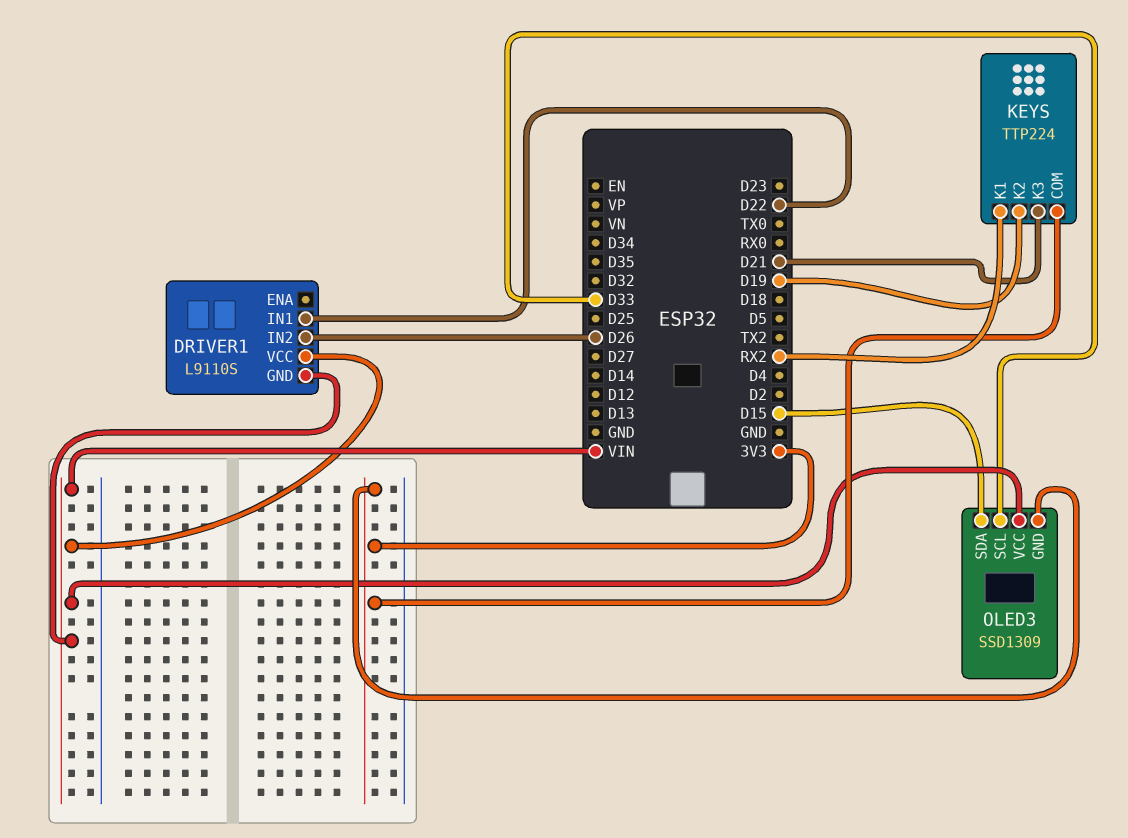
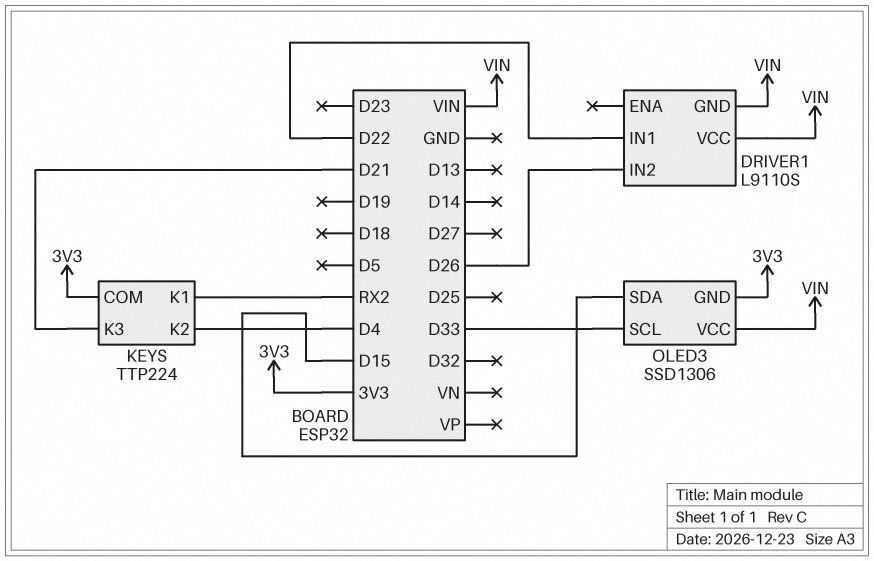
KEYS pin K2: D19 -> D4
OLED3: SSD1309 -> SSD1306

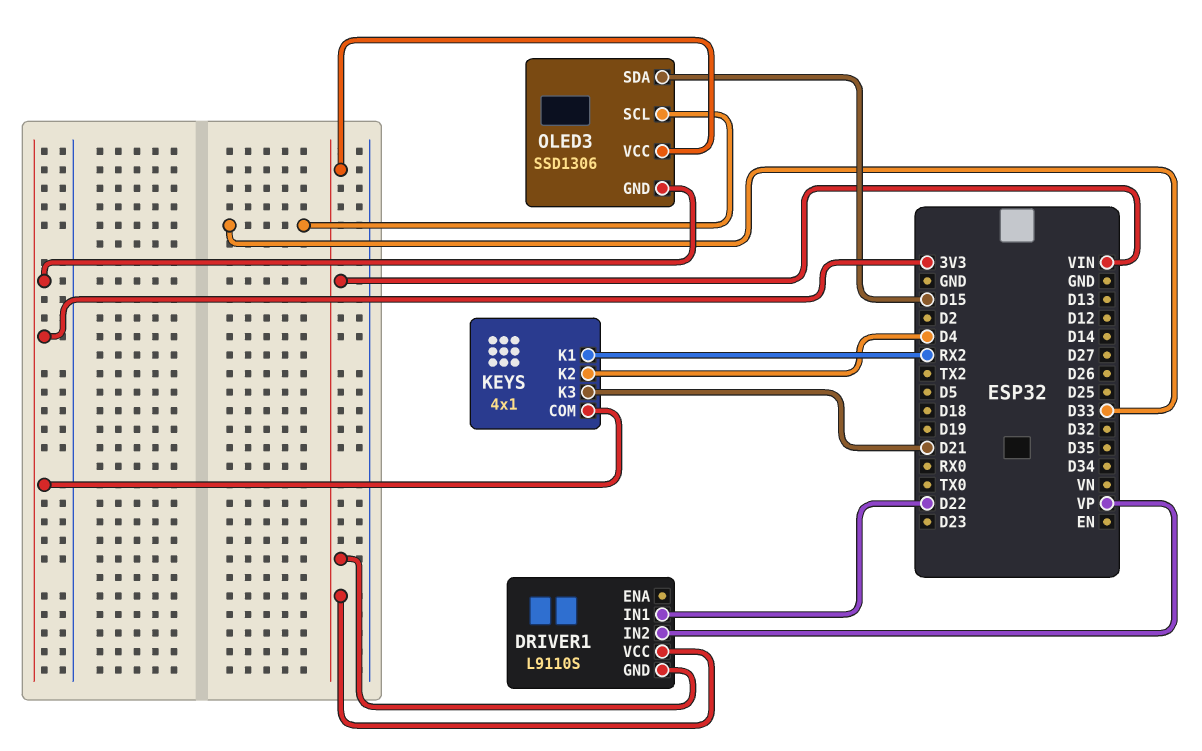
DRIVER1 pin IN2: D26 -> VP
KEYS: TTP224 -> 4x1

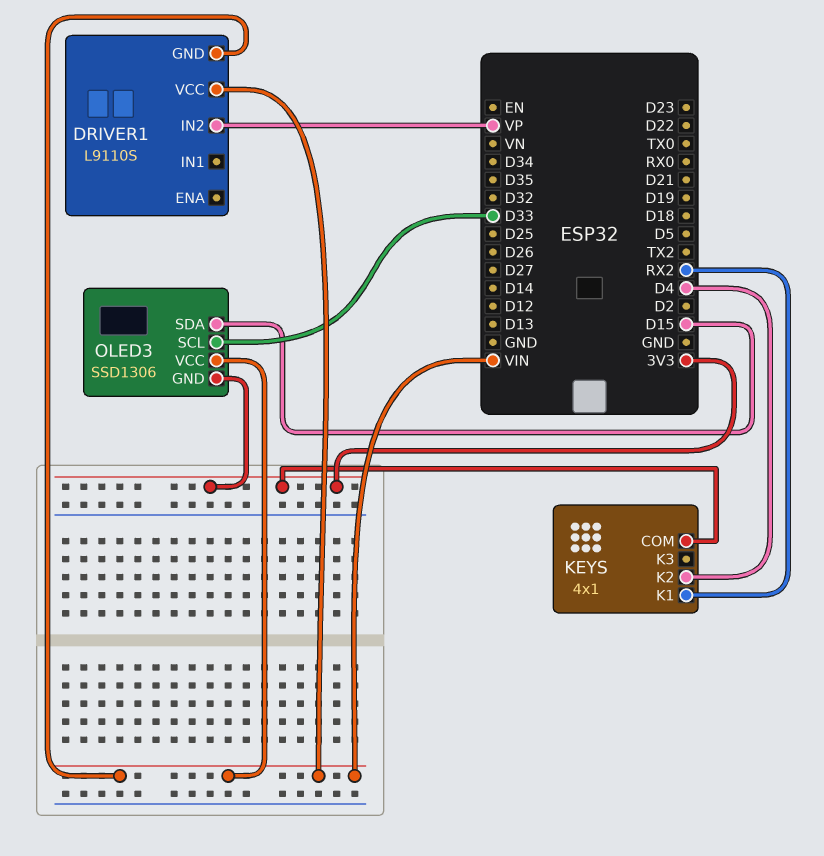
DRIVER1 pin IN1: D22 -> none
KEYS pin K3: D21 -> none

